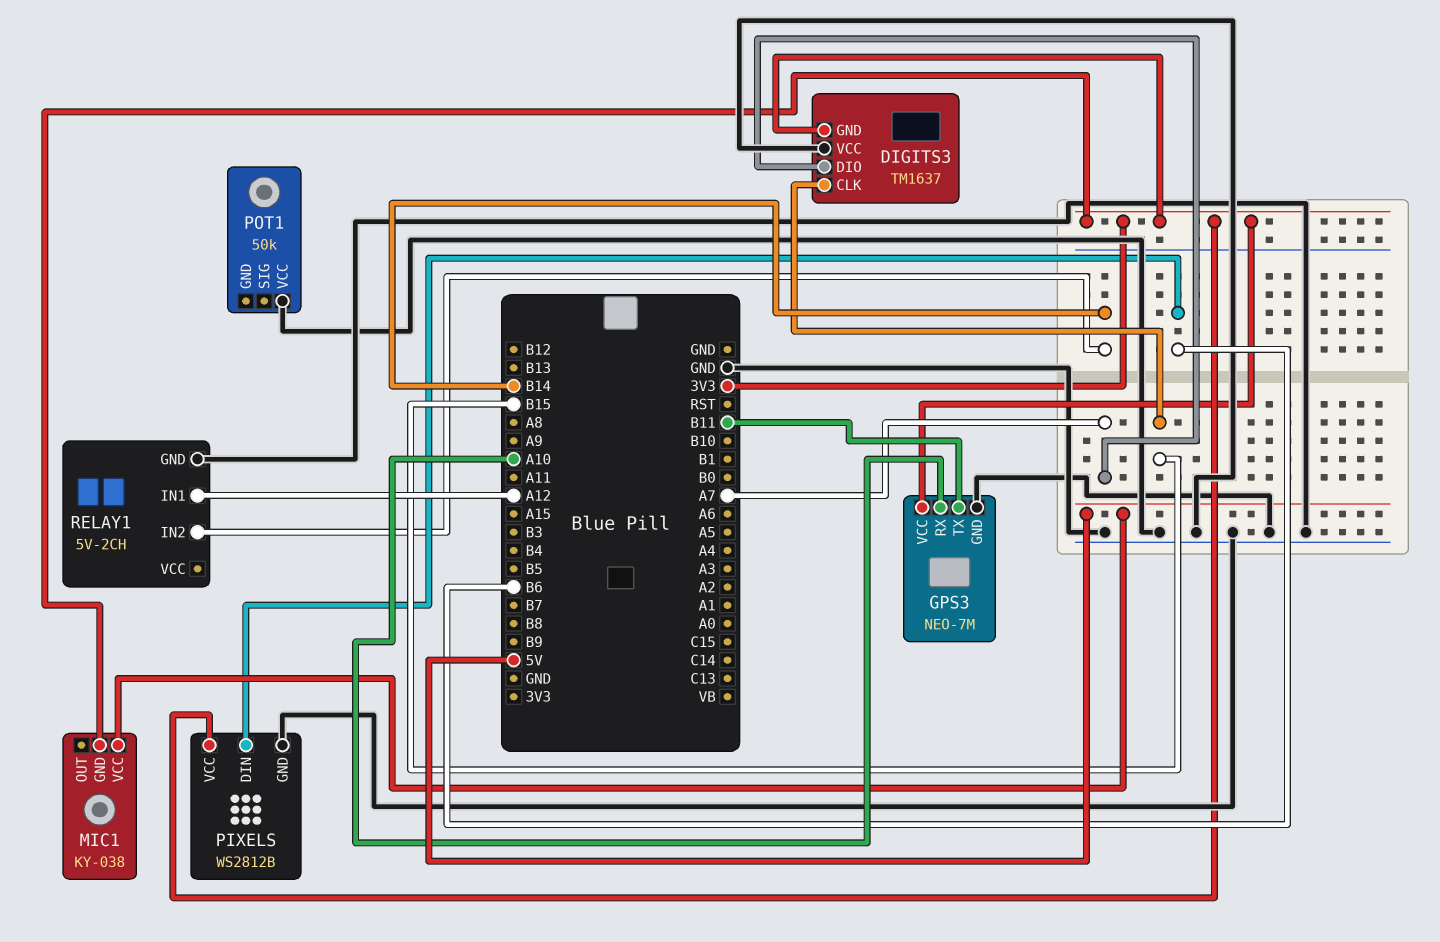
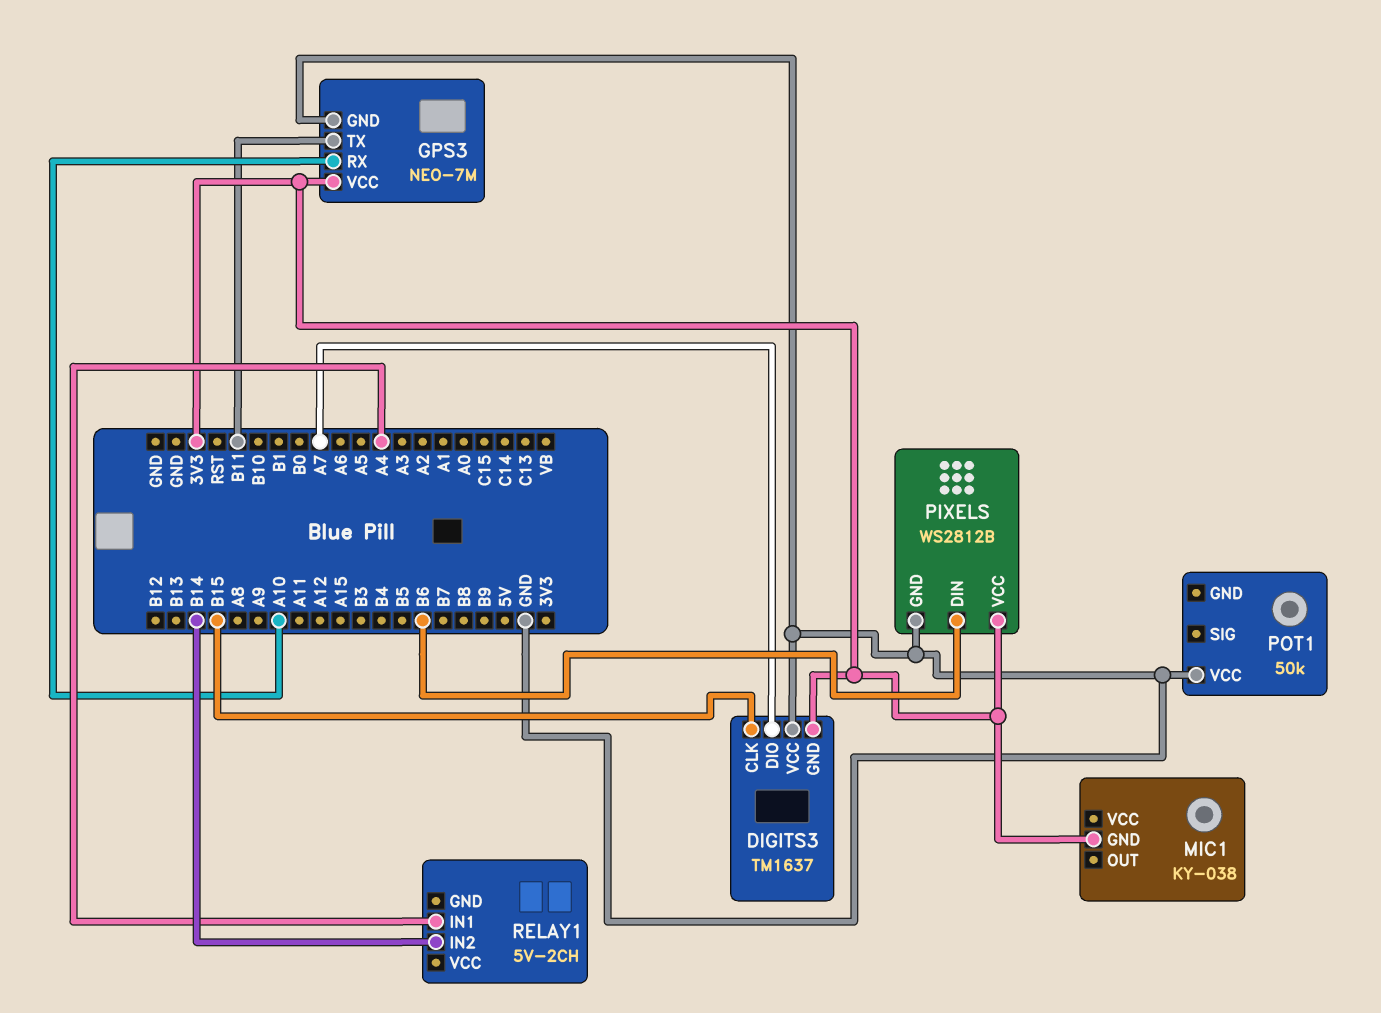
MIC1 pin VCC: 5V -> none
RELAY1 pin GND: GND -> none
RELAY1 pin IN1: A12 -> A4

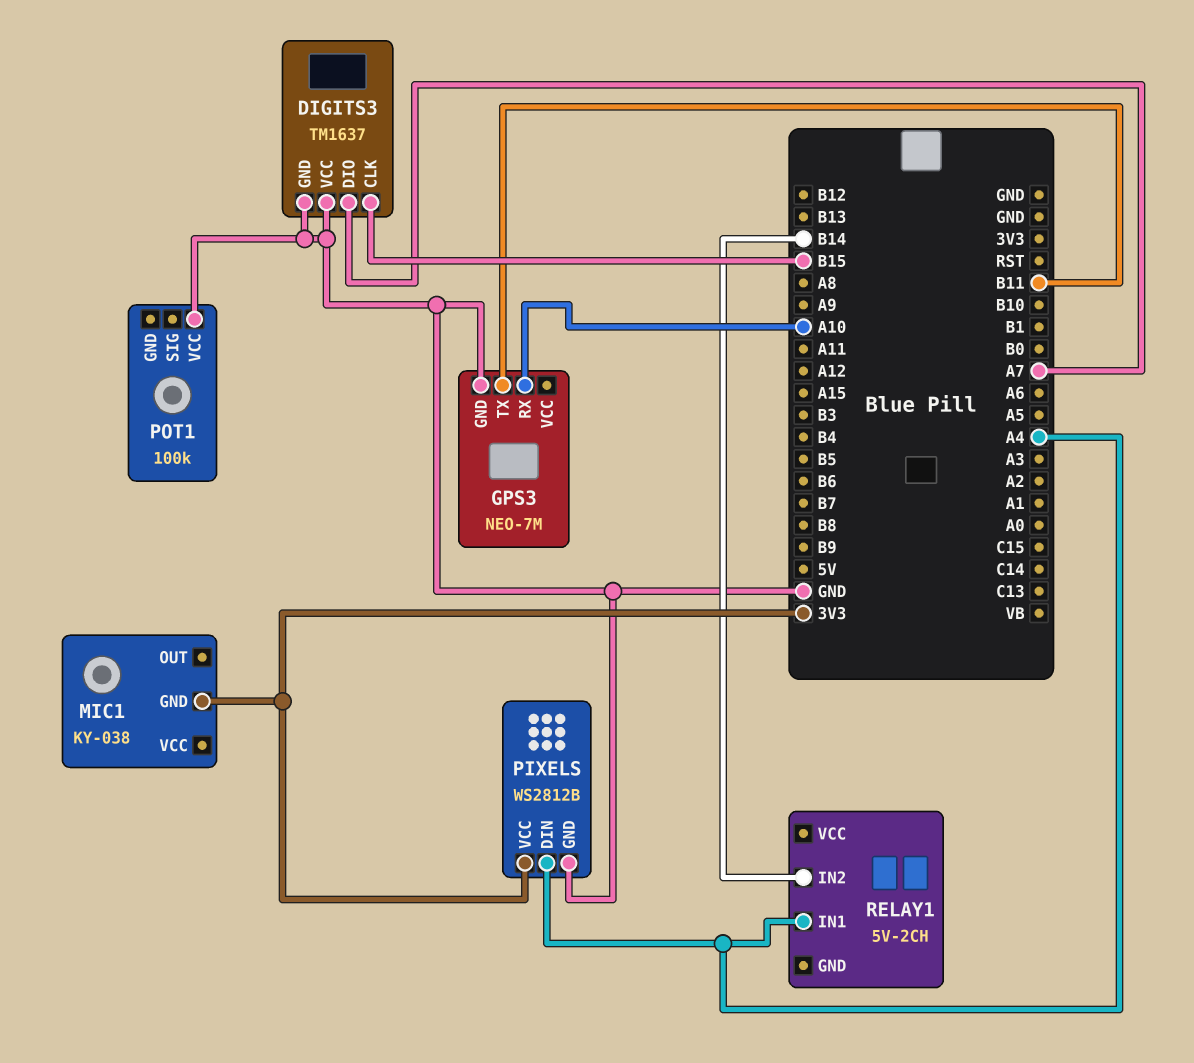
DIGITS3 pin GND: 3V3 -> GND
GPS3 pin VCC: 3V3 -> none
PIXELS pin DIN: B6 -> A4
POT1: 50k -> 100k

